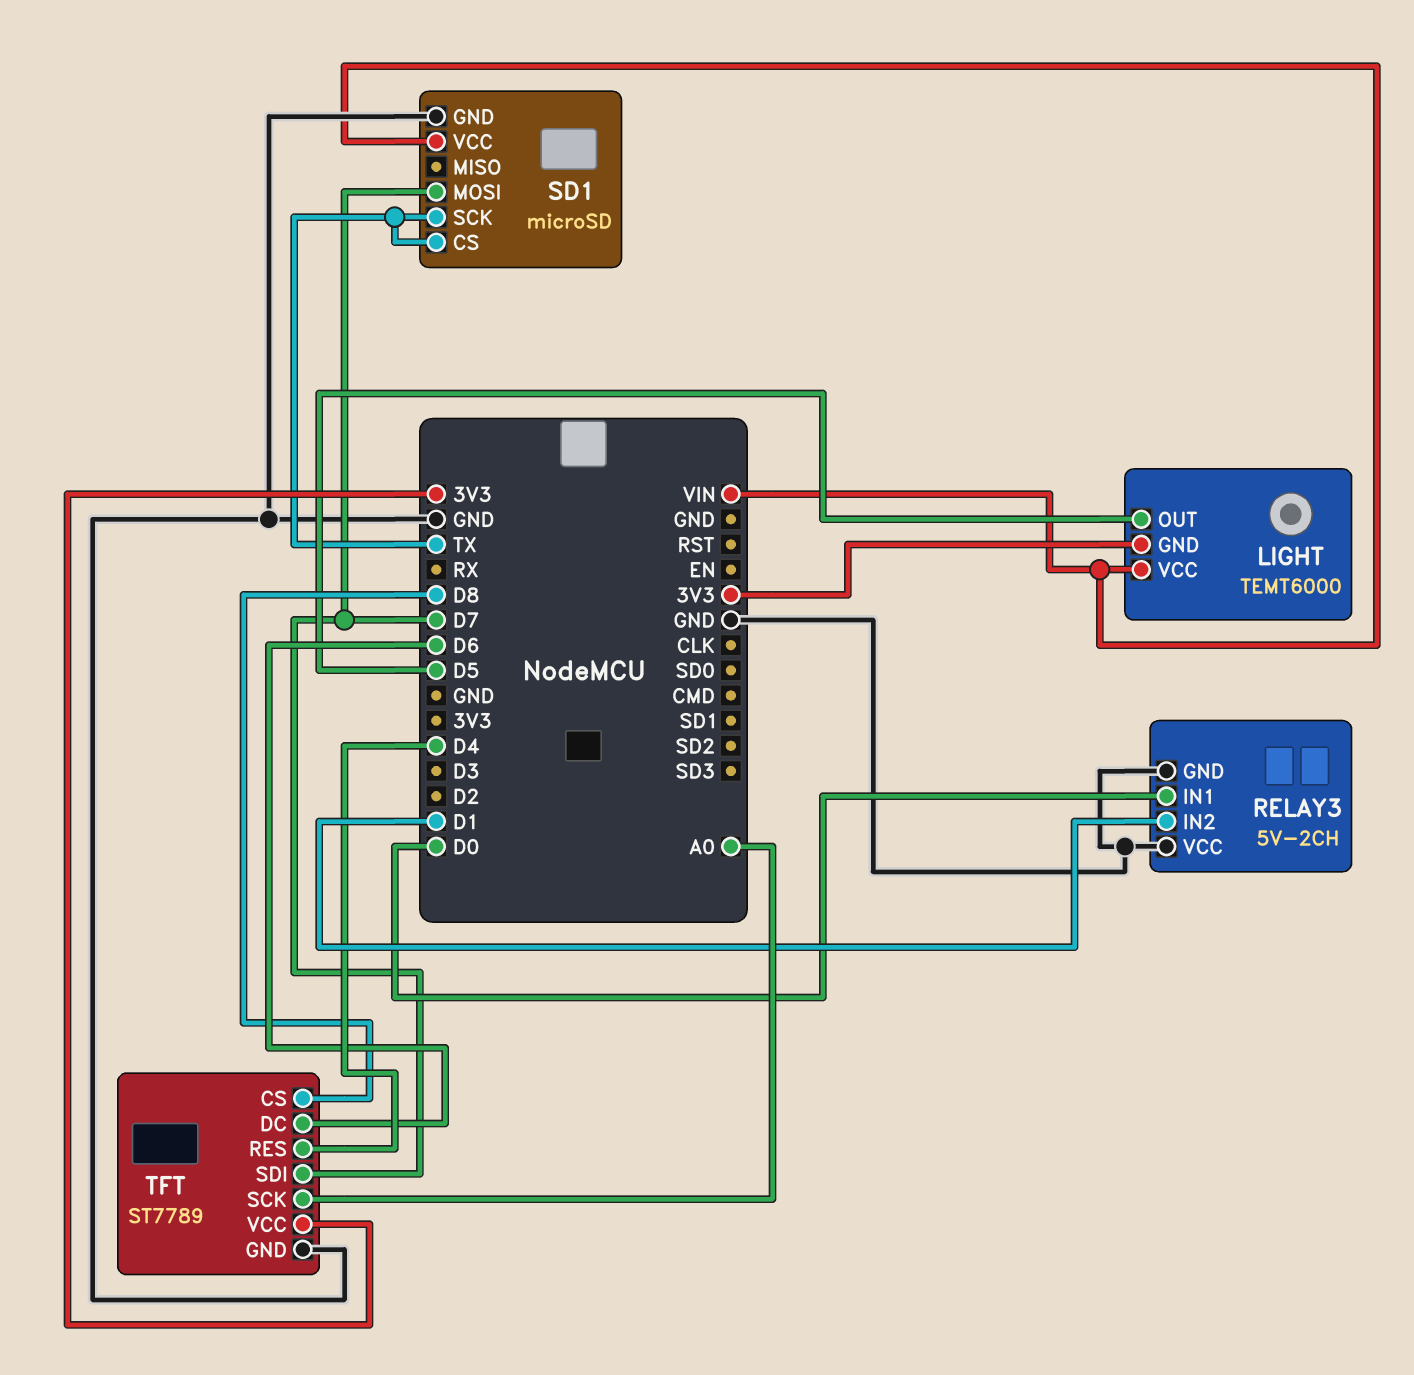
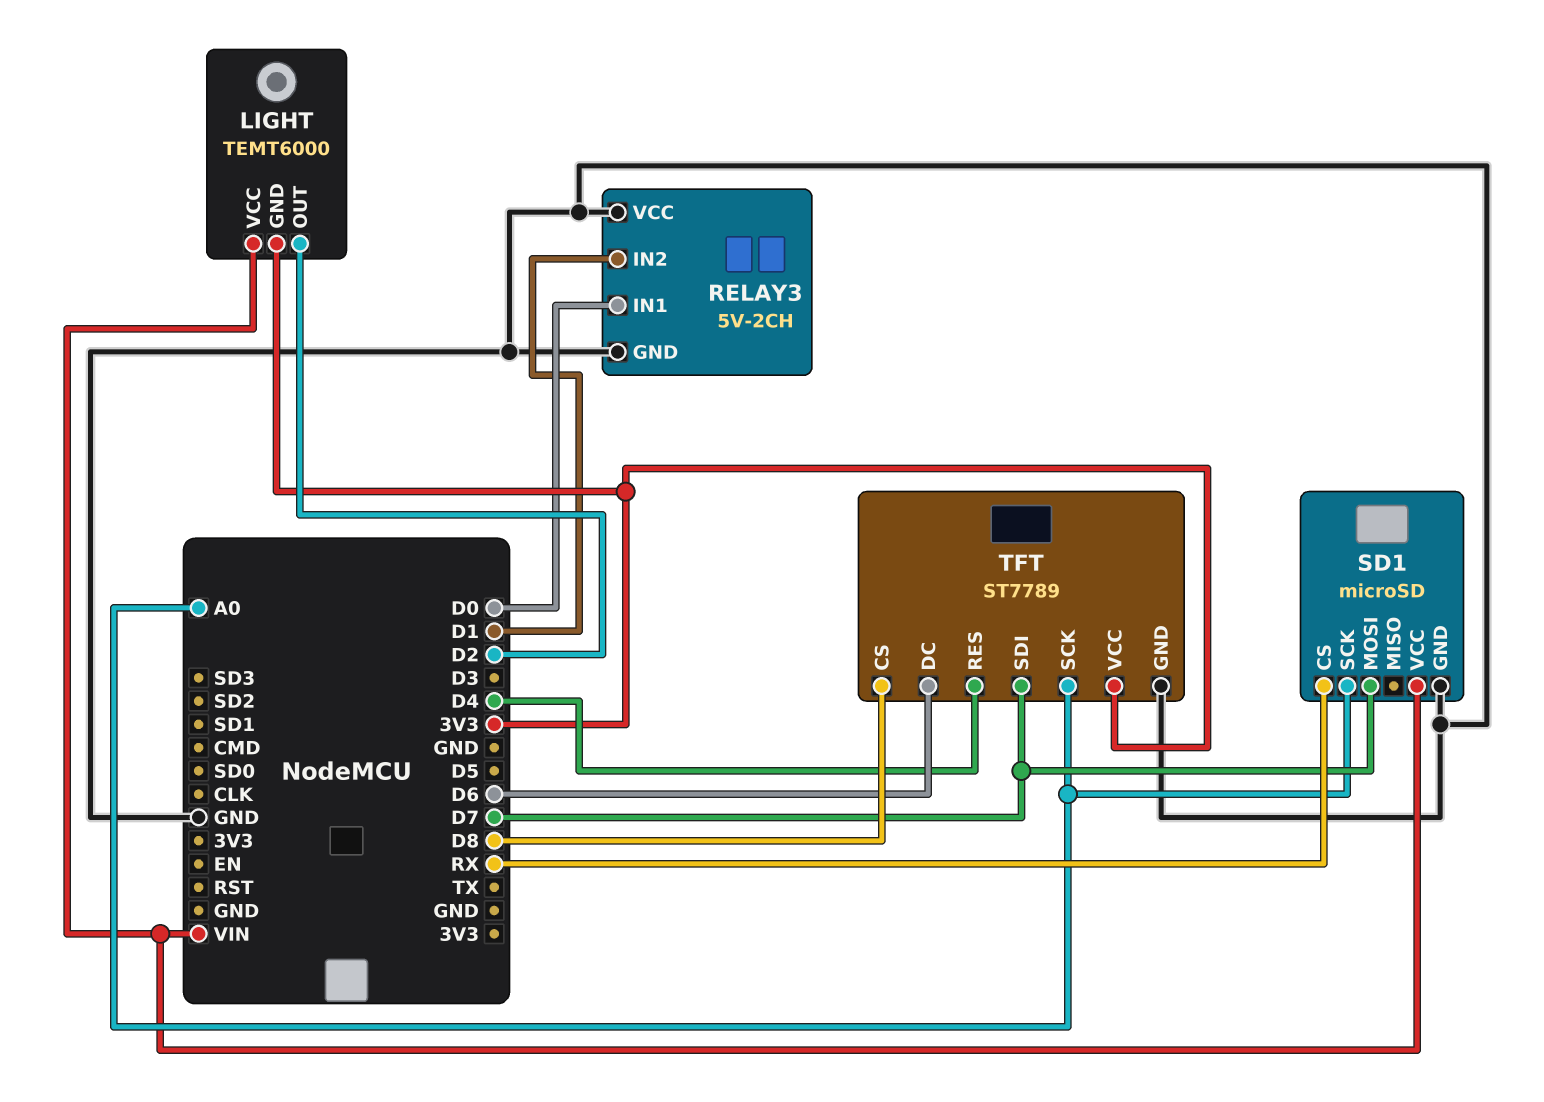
LIGHT pin OUT: D5 -> D2
SD1 pin CS: TX -> RX
SD1 pin SCK: TX -> A0

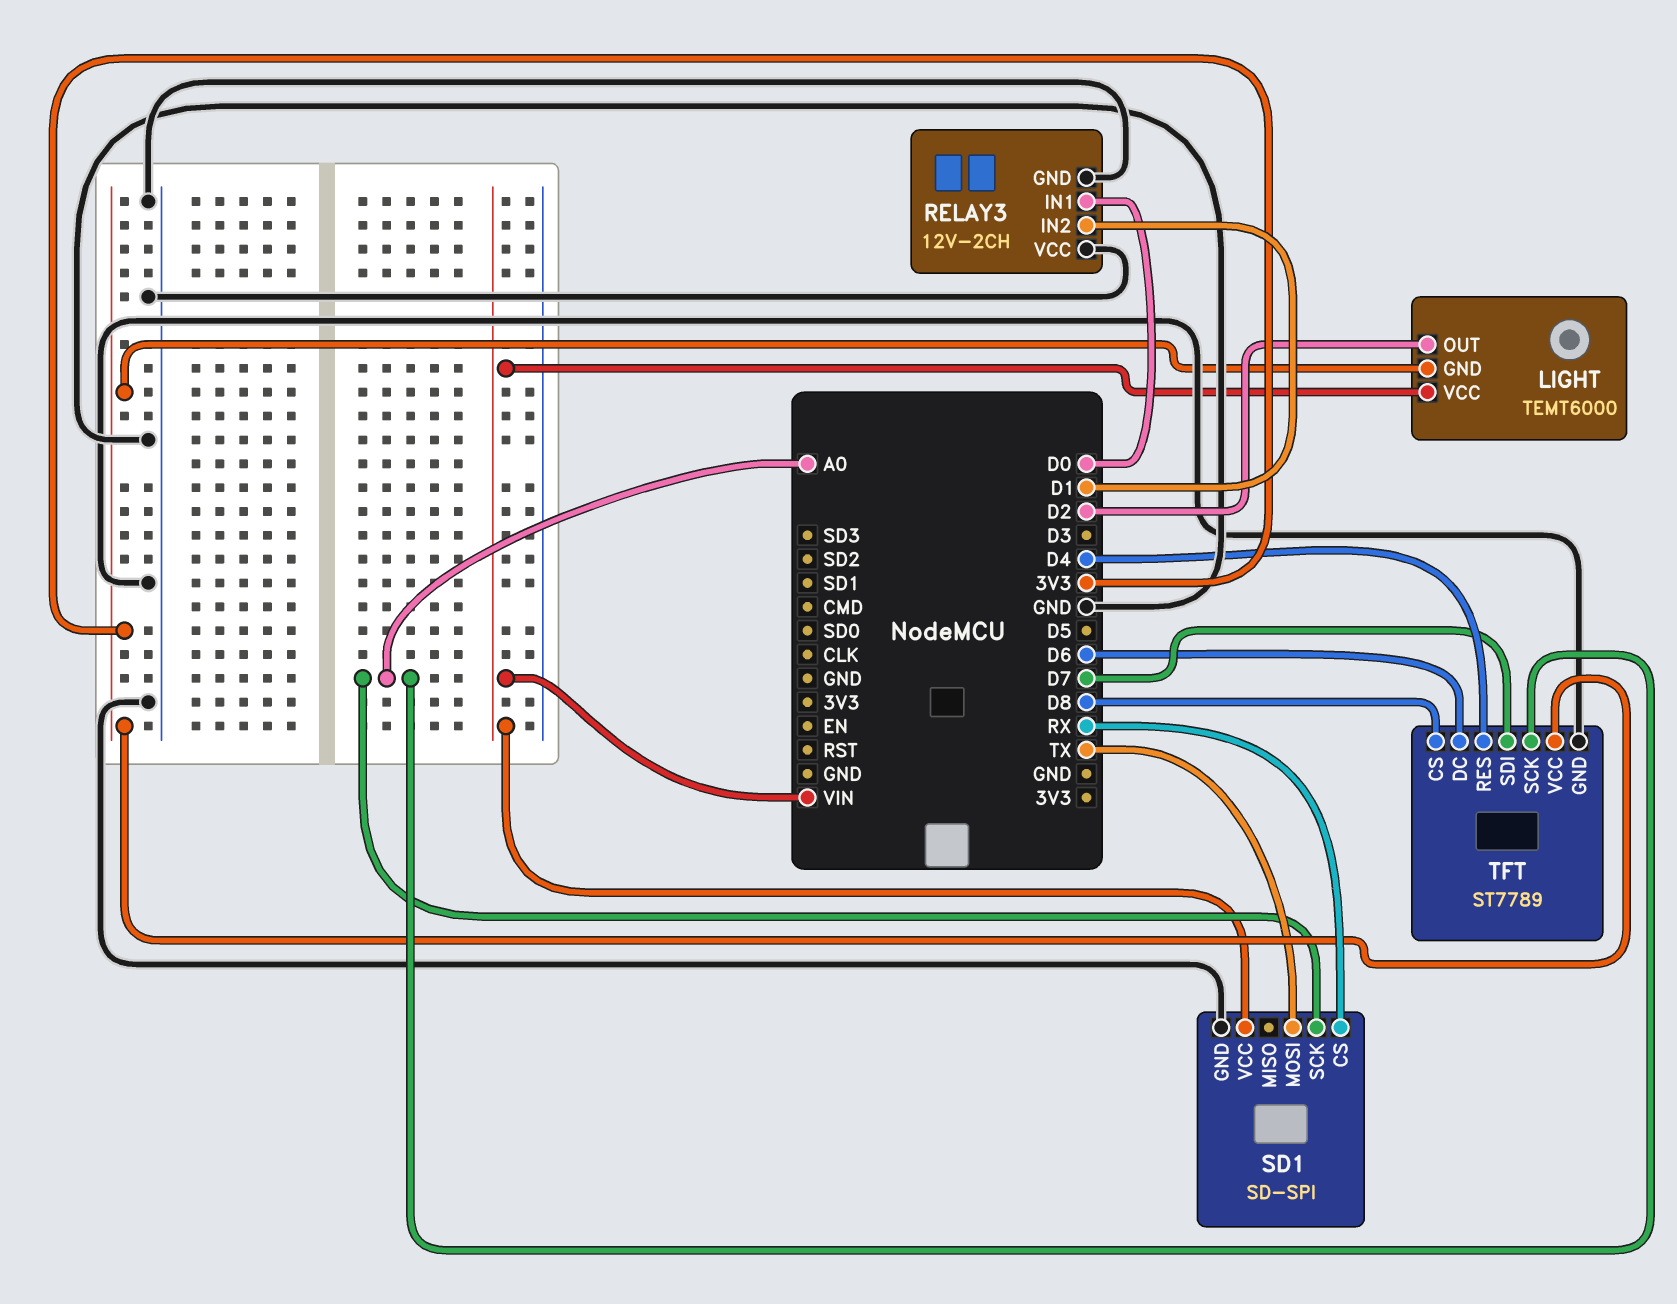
RELAY3: 5V-2CH -> 12V-2CH
SD1: microSD -> SD-SPI
SD1 pin MOSI: D7 -> TX

